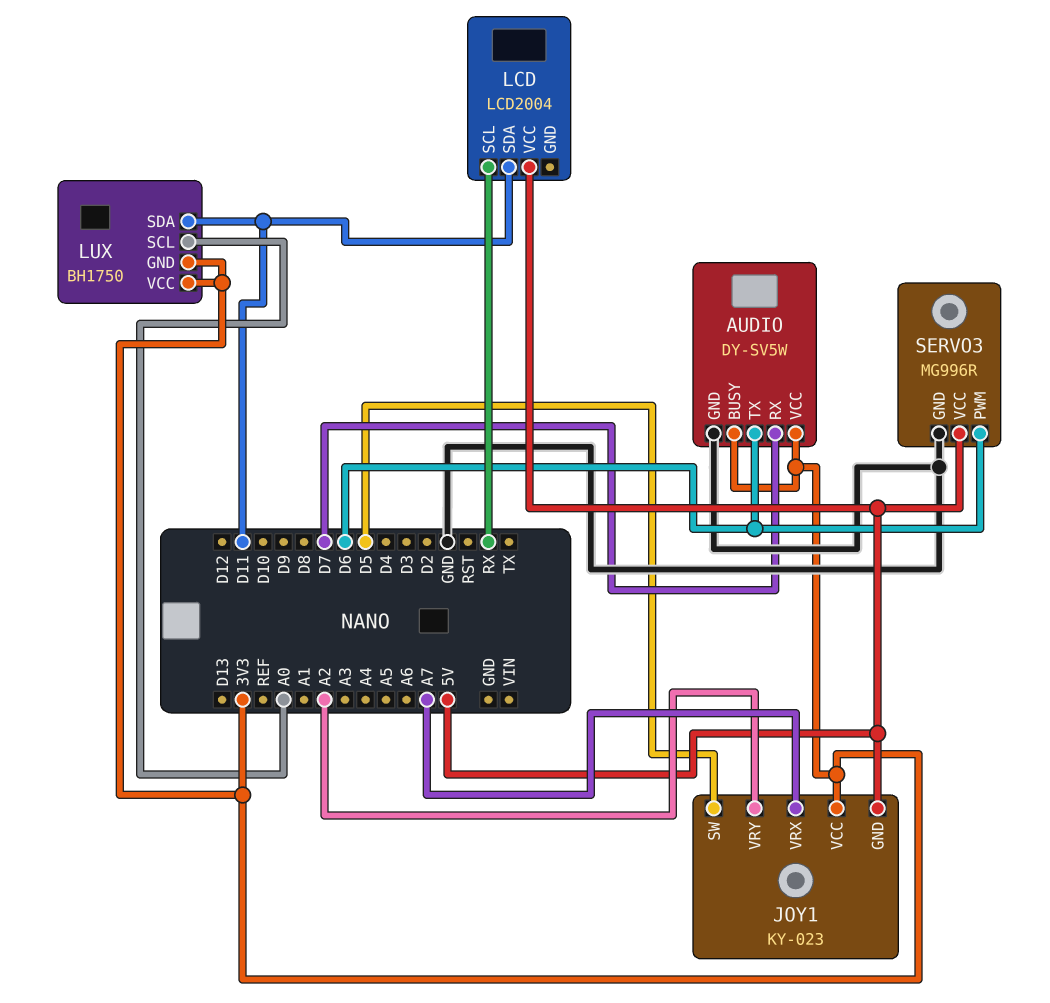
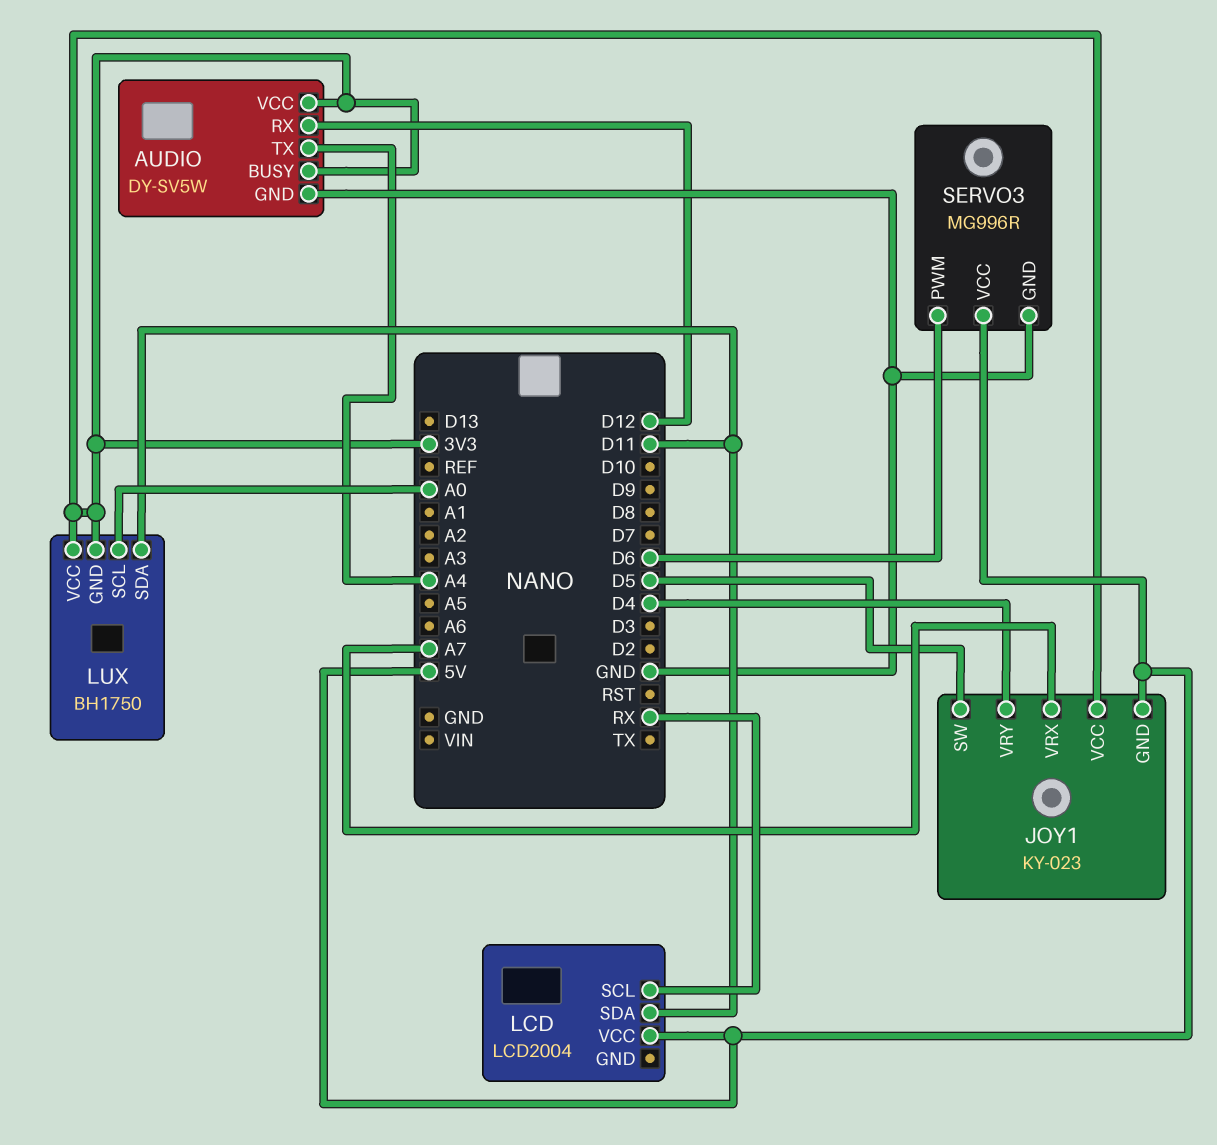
AUDIO pin RX: D7 -> D12
AUDIO pin TX: D6 -> A4
JOY1 pin VRY: A2 -> D4

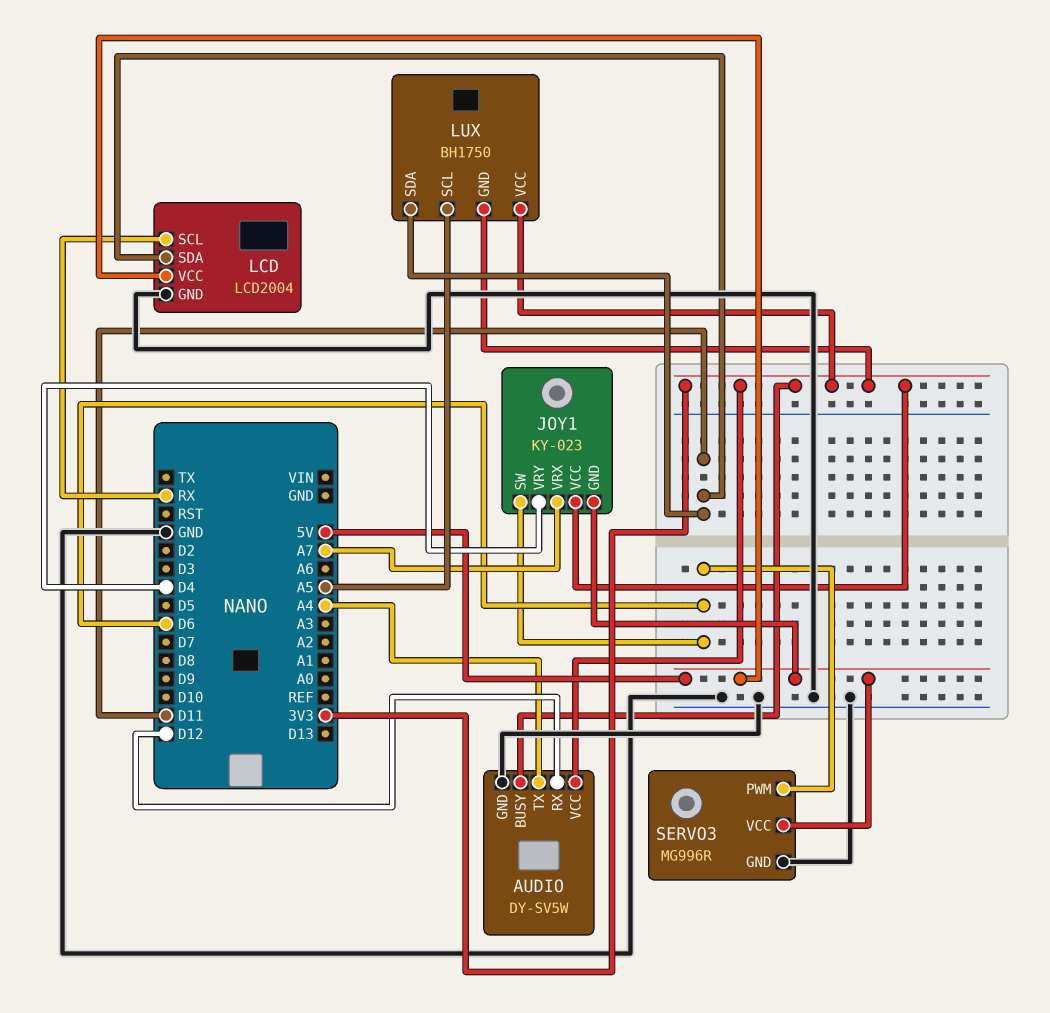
JOY1 pin SW: D5 -> D6
LCD pin GND: none -> GND
LUX pin SCL: A0 -> A5

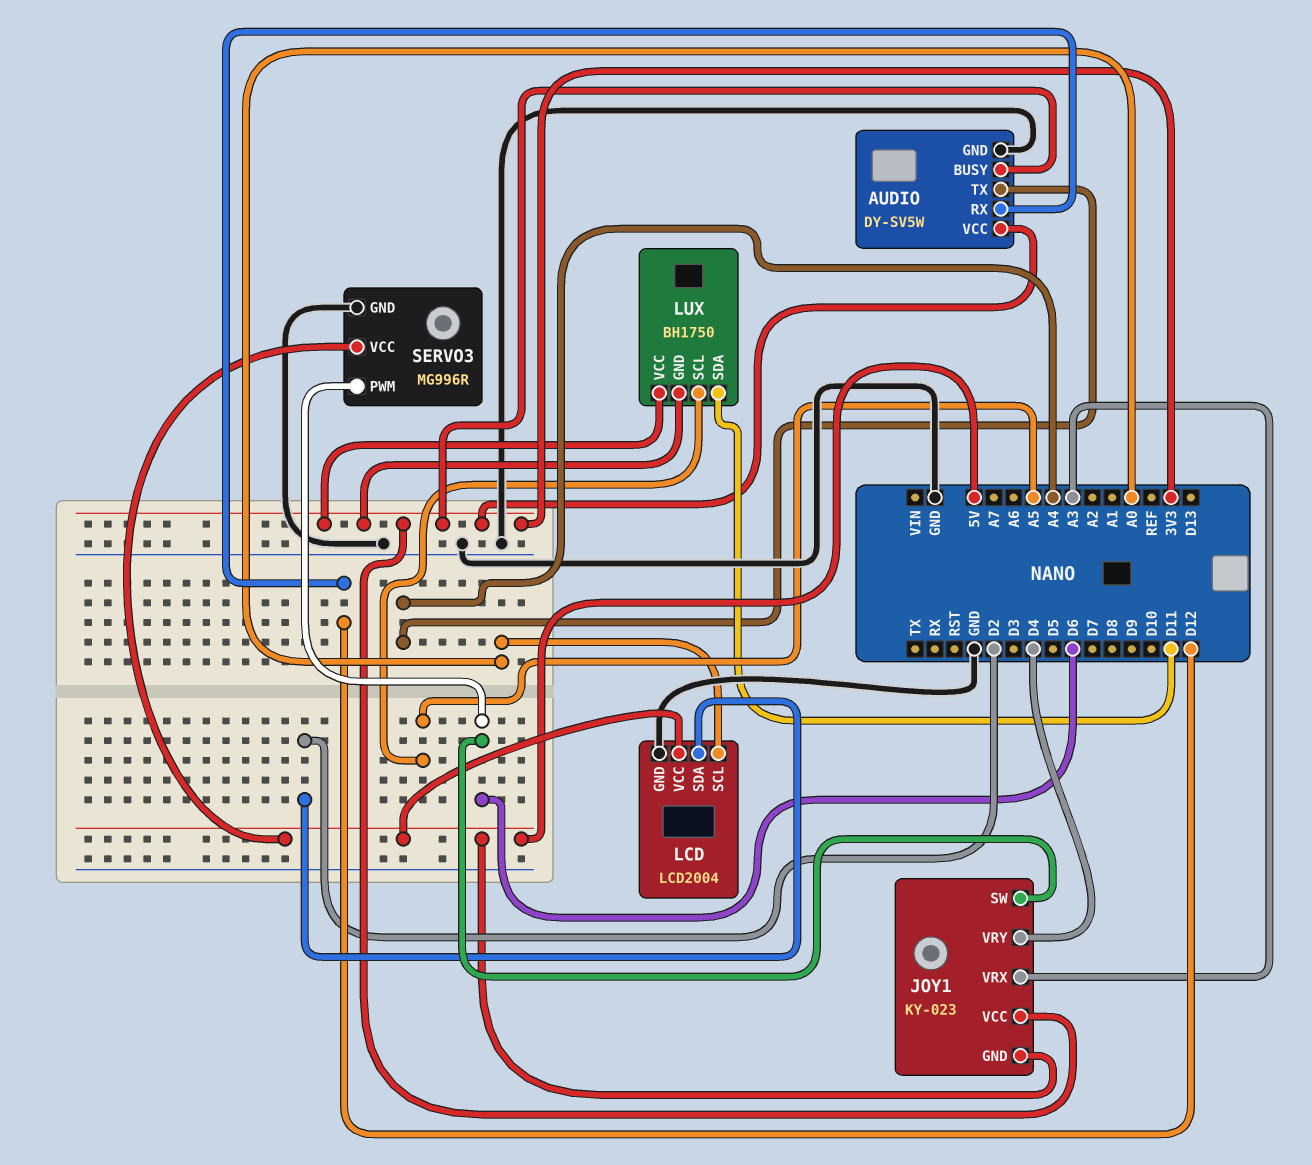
JOY1 pin VRX: A7 -> A3
LCD pin SCL: RX -> A0
LCD pin SDA: D11 -> D2

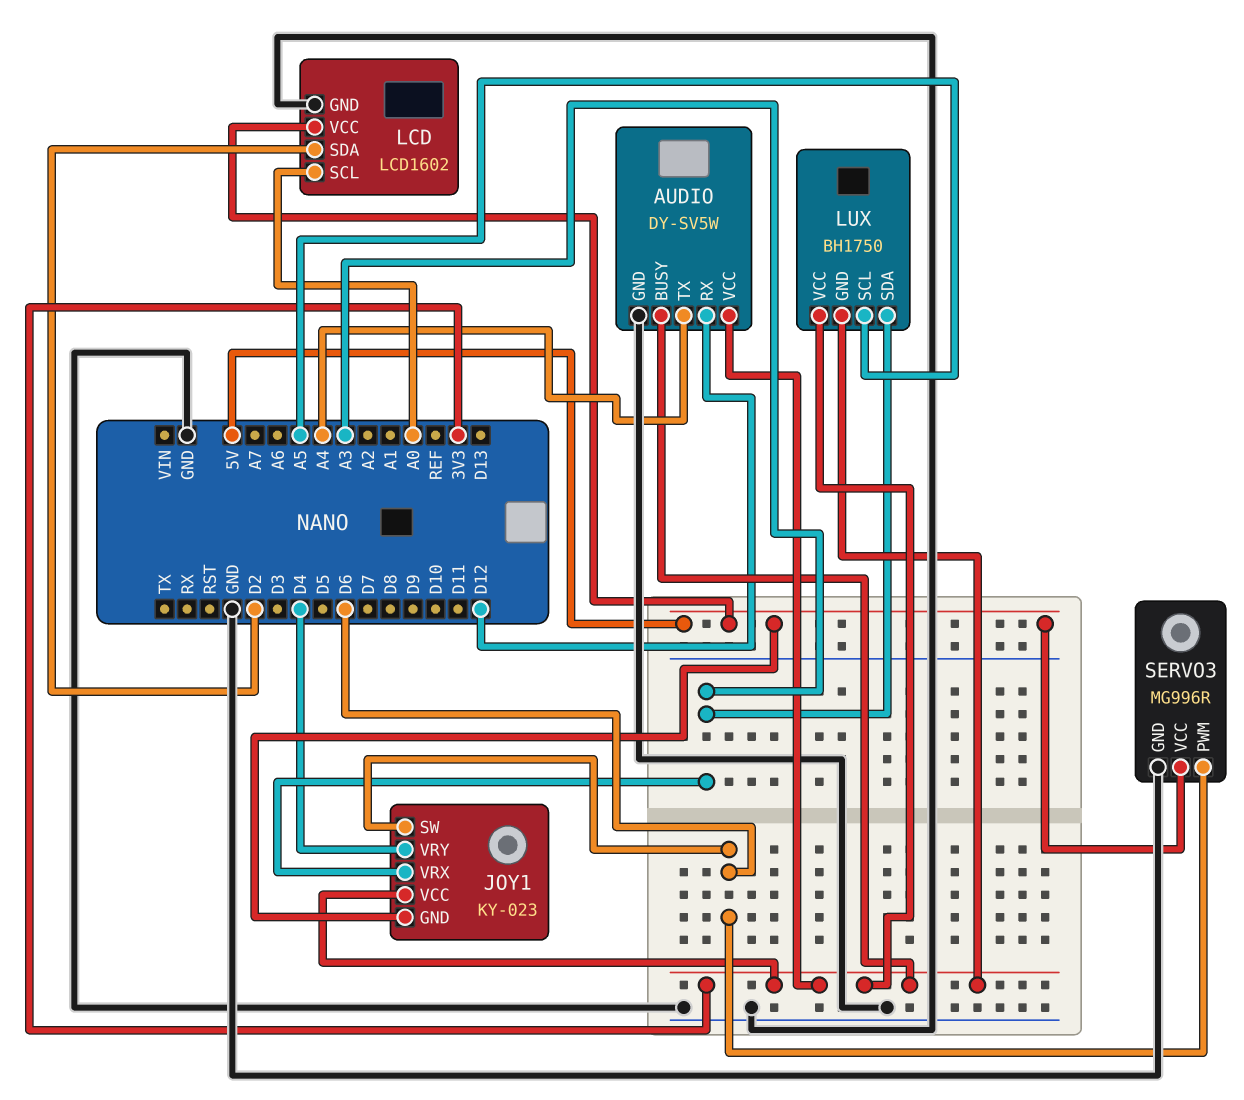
LCD: LCD2004 -> LCD1602
LUX pin SDA: D11 -> A3

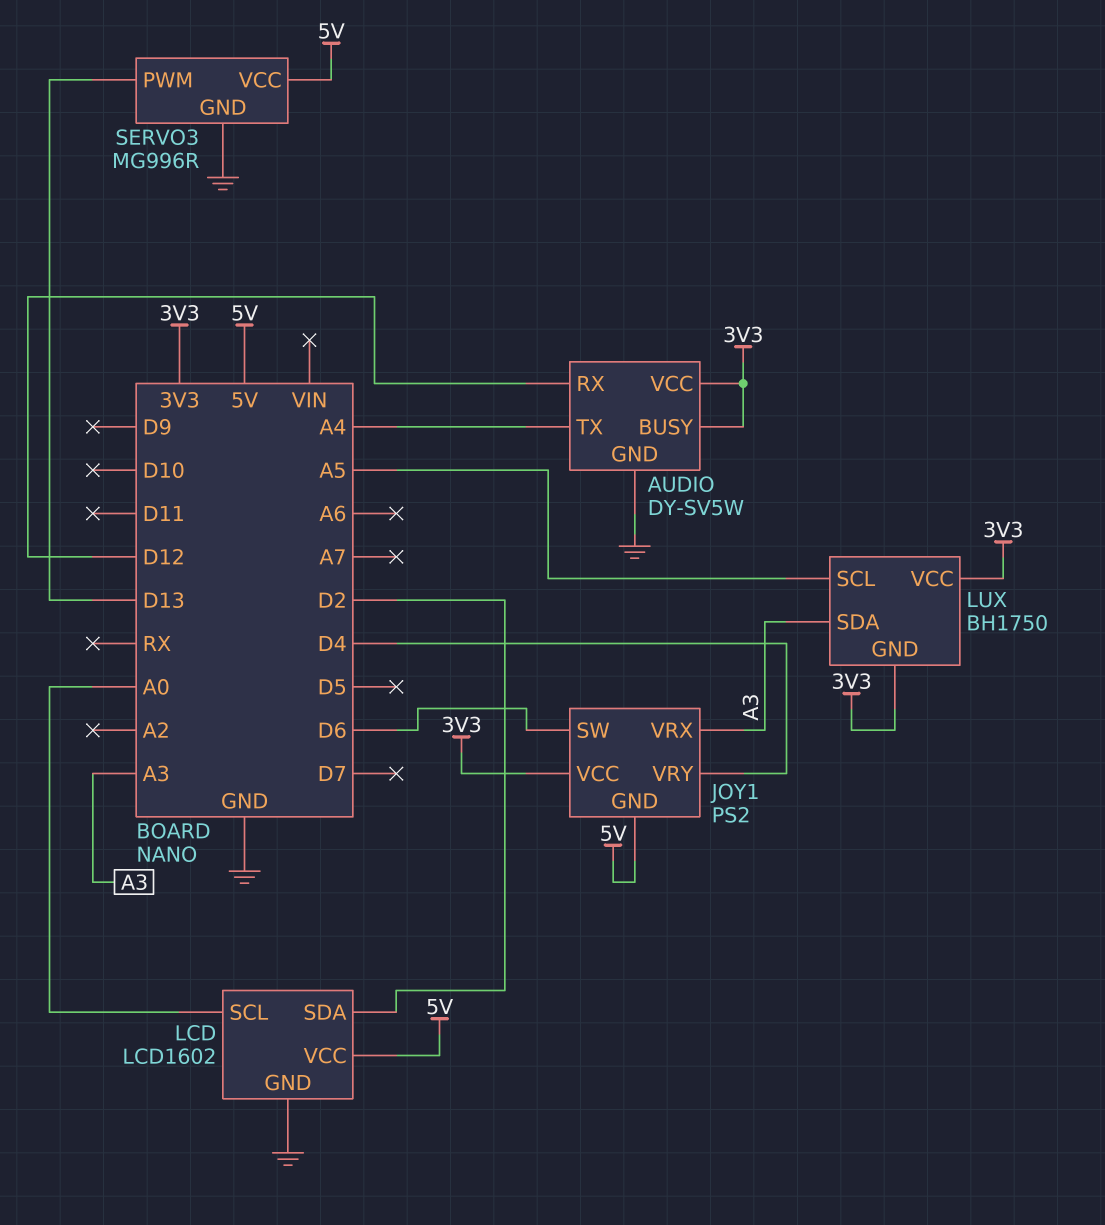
JOY1: KY-023 -> PS2
SERVO3 pin PWM: D6 -> D13

